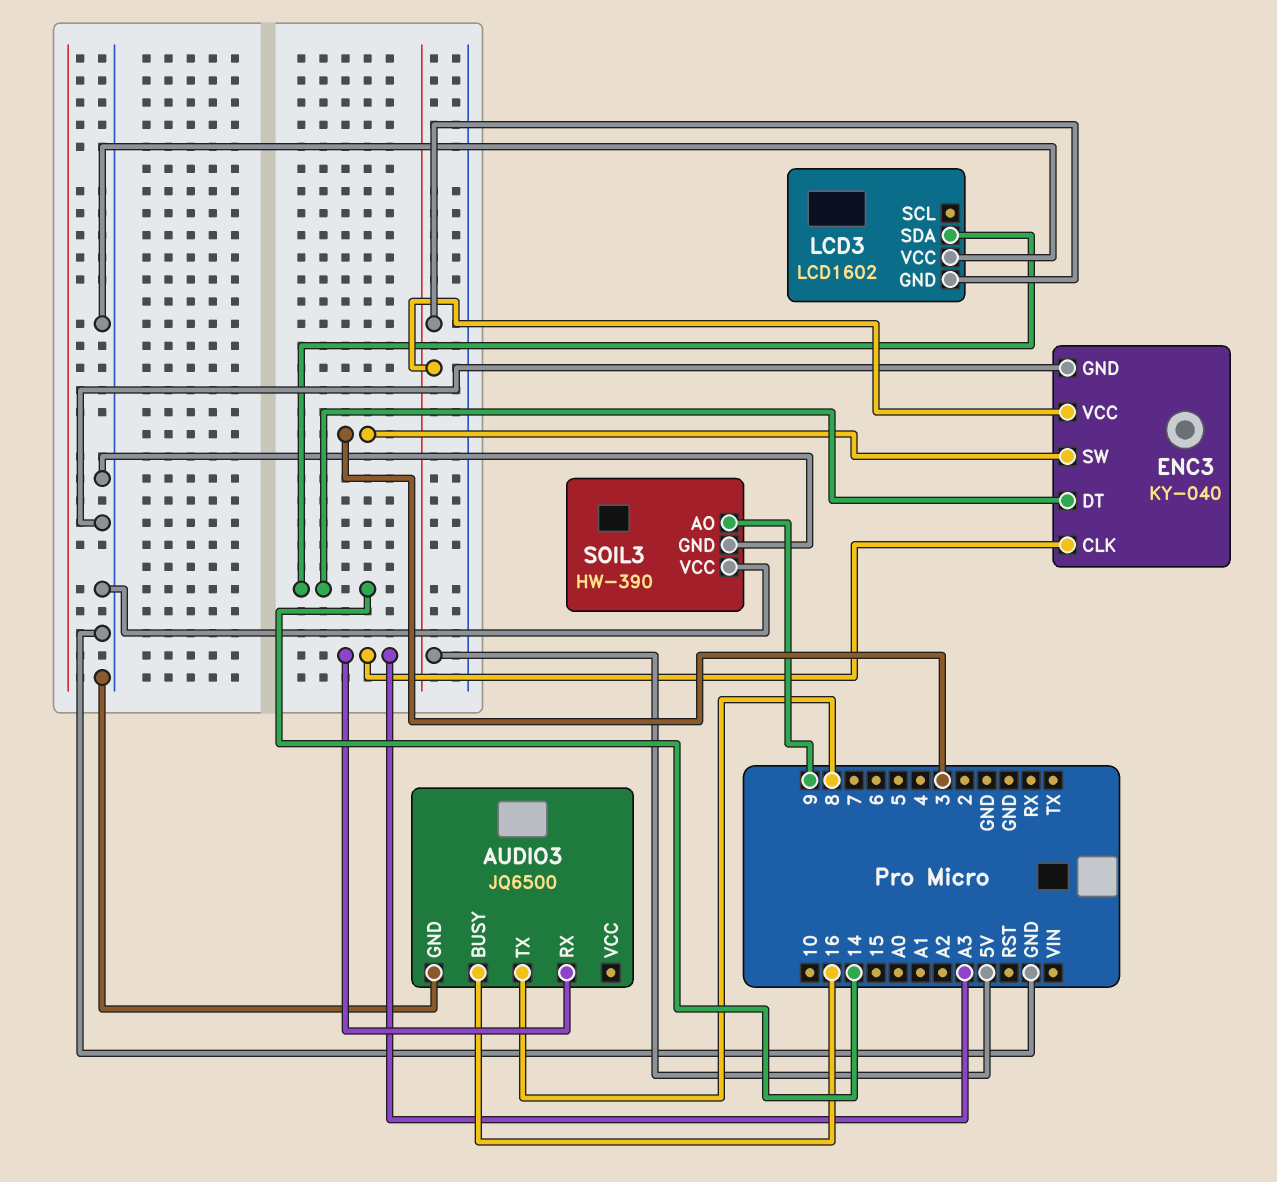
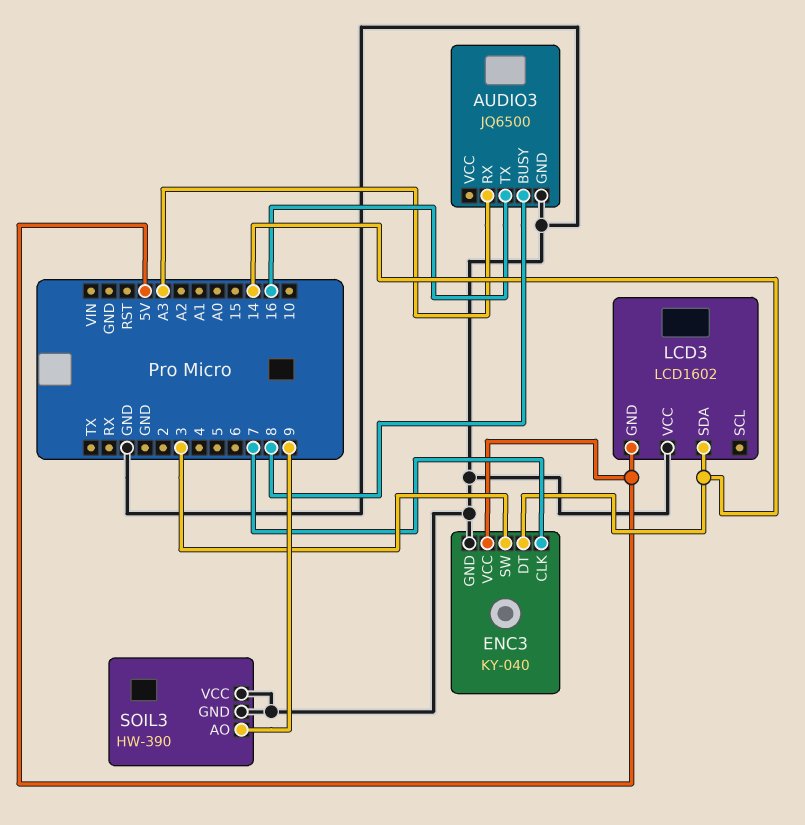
AUDIO3 pin BUSY: 16 -> 8
AUDIO3 pin TX: 8 -> 16
ENC3 pin CLK: A3 -> 7

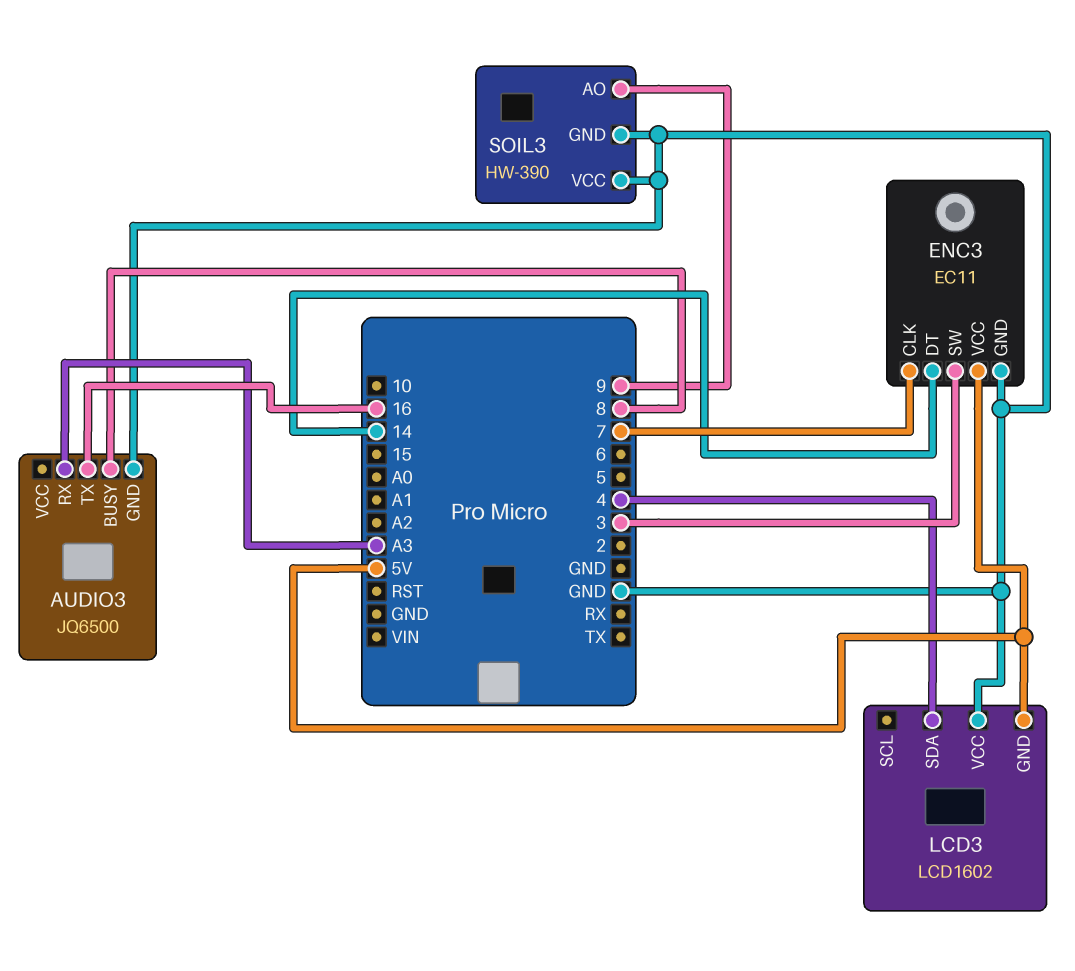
ENC3: KY-040 -> EC11
LCD3 pin SDA: 14 -> 4

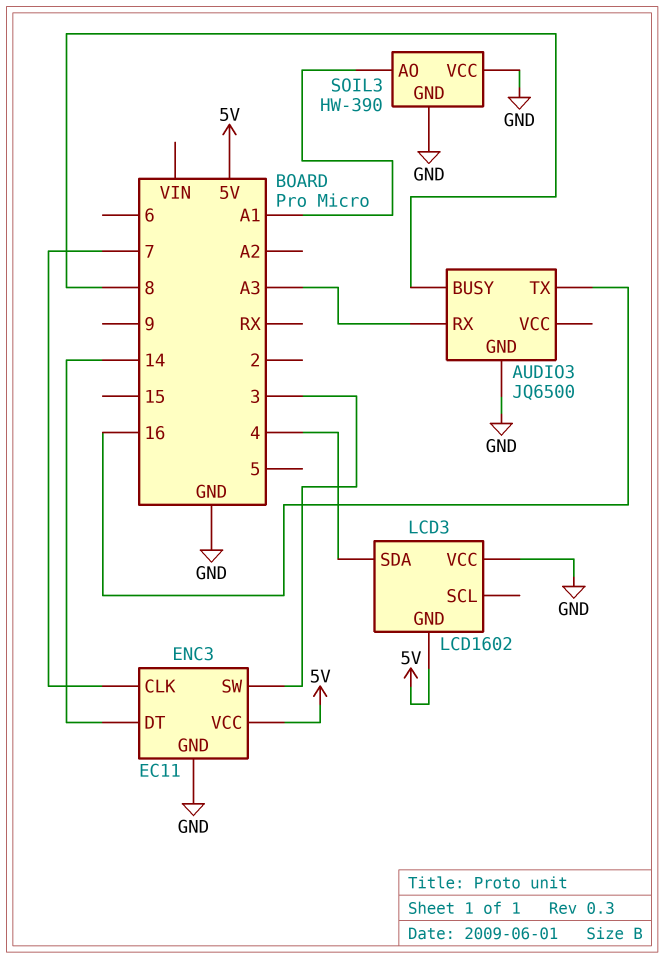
SOIL3 pin AO: 9 -> A1

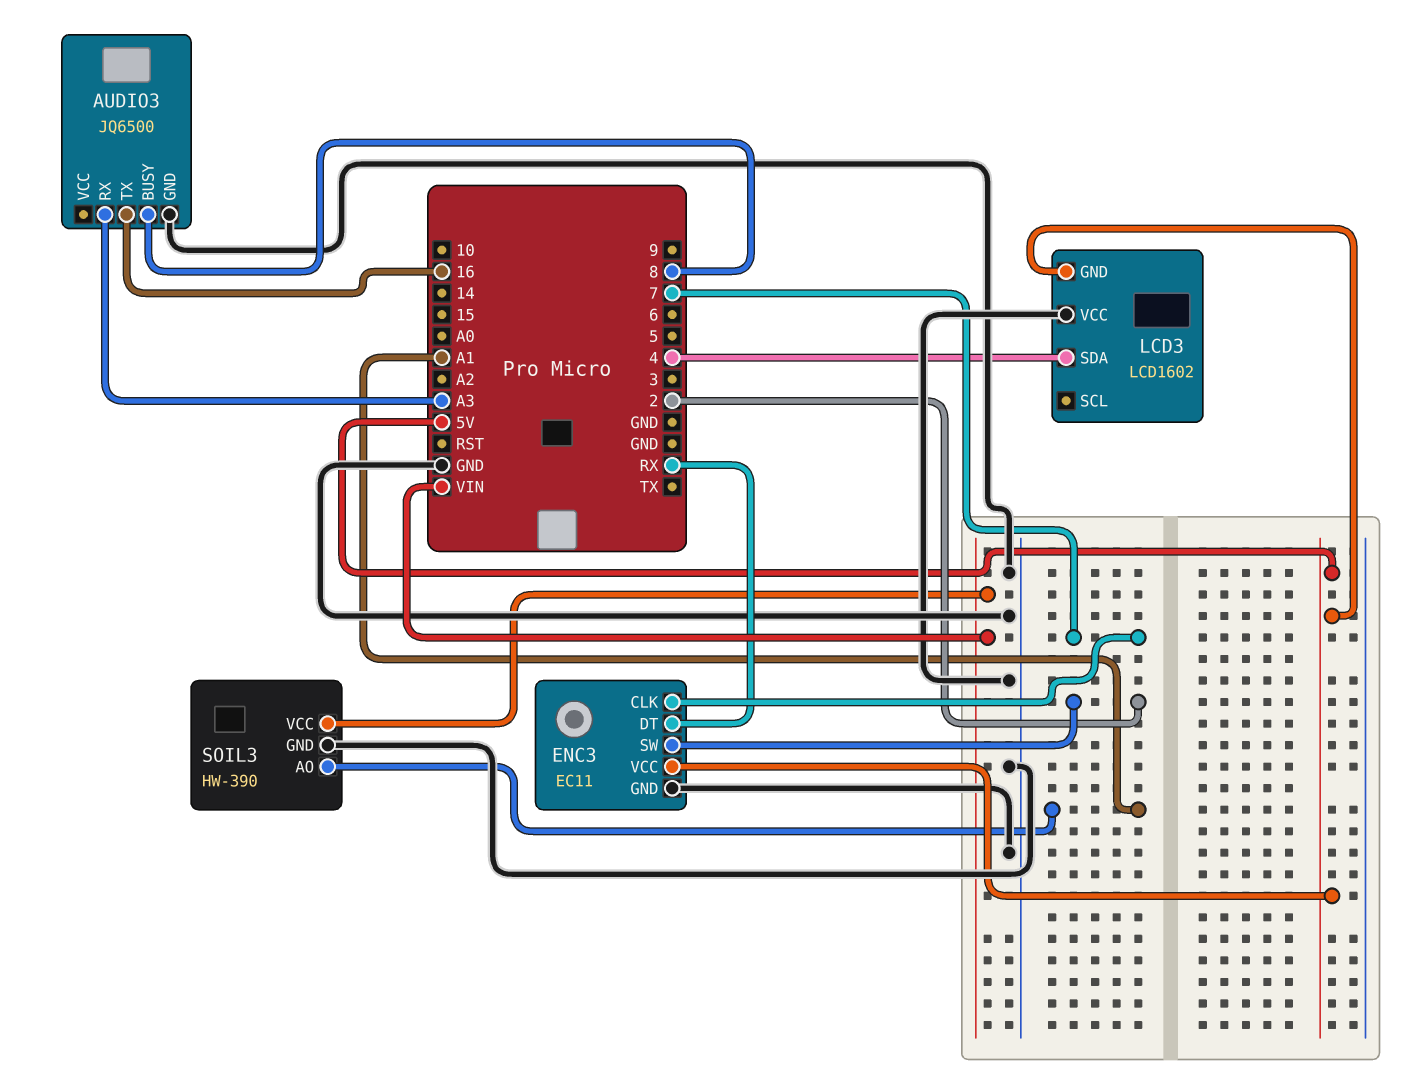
ENC3 pin DT: 14 -> RX
ENC3 pin SW: 3 -> 2
SOIL3 pin VCC: GND -> VIN

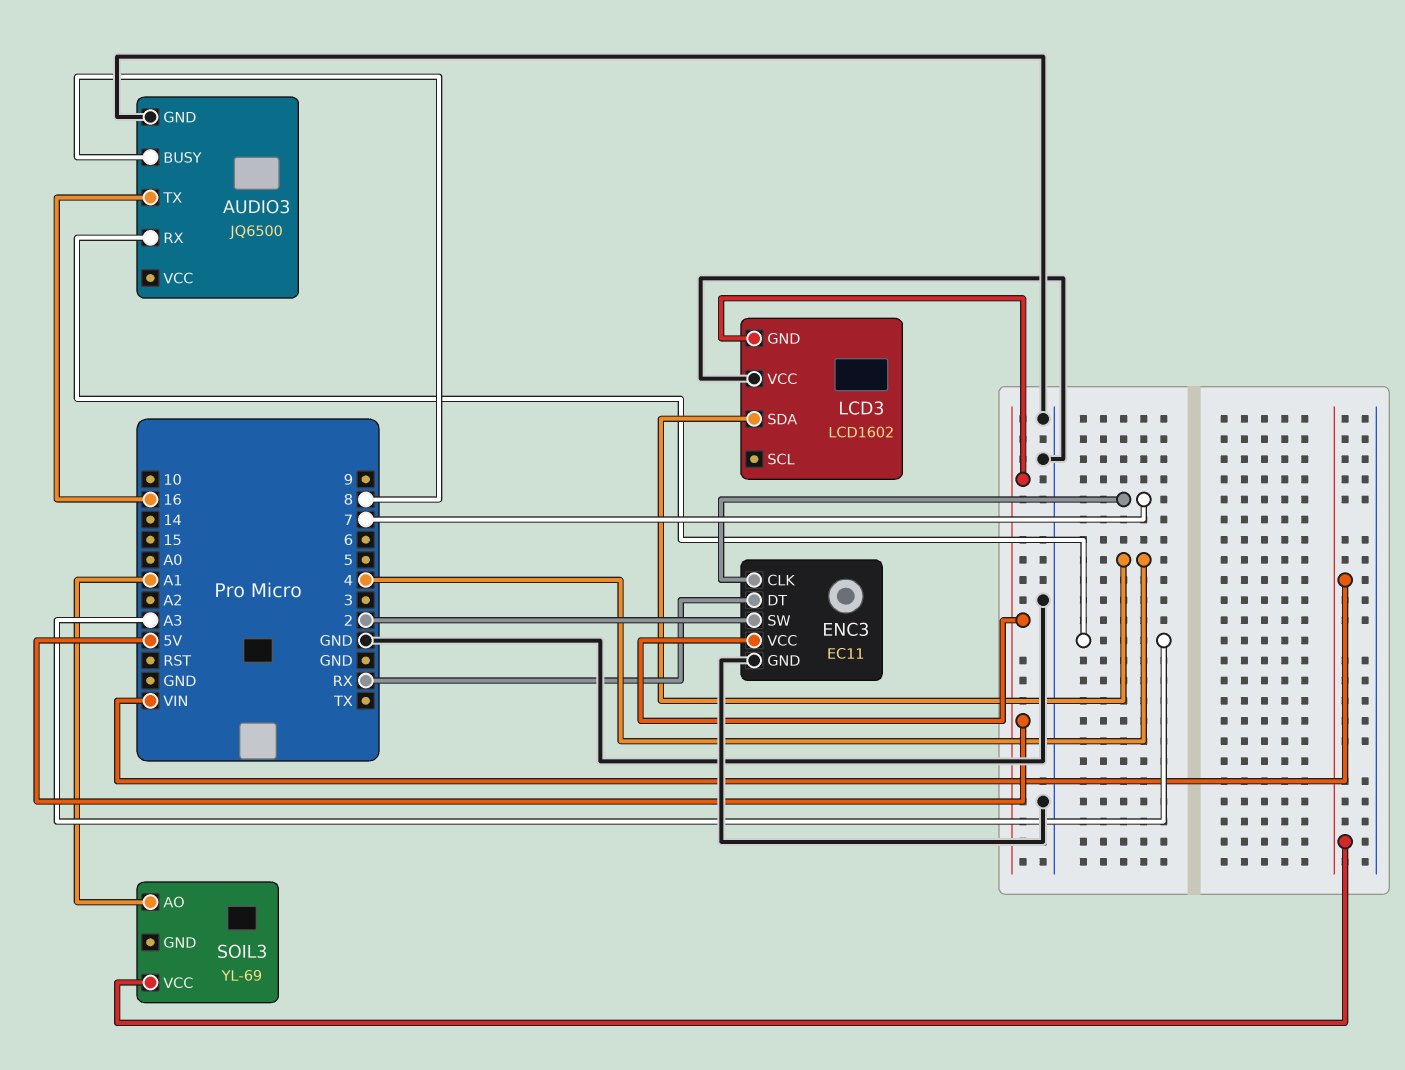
SOIL3: HW-390 -> YL-69
SOIL3 pin GND: GND -> none

